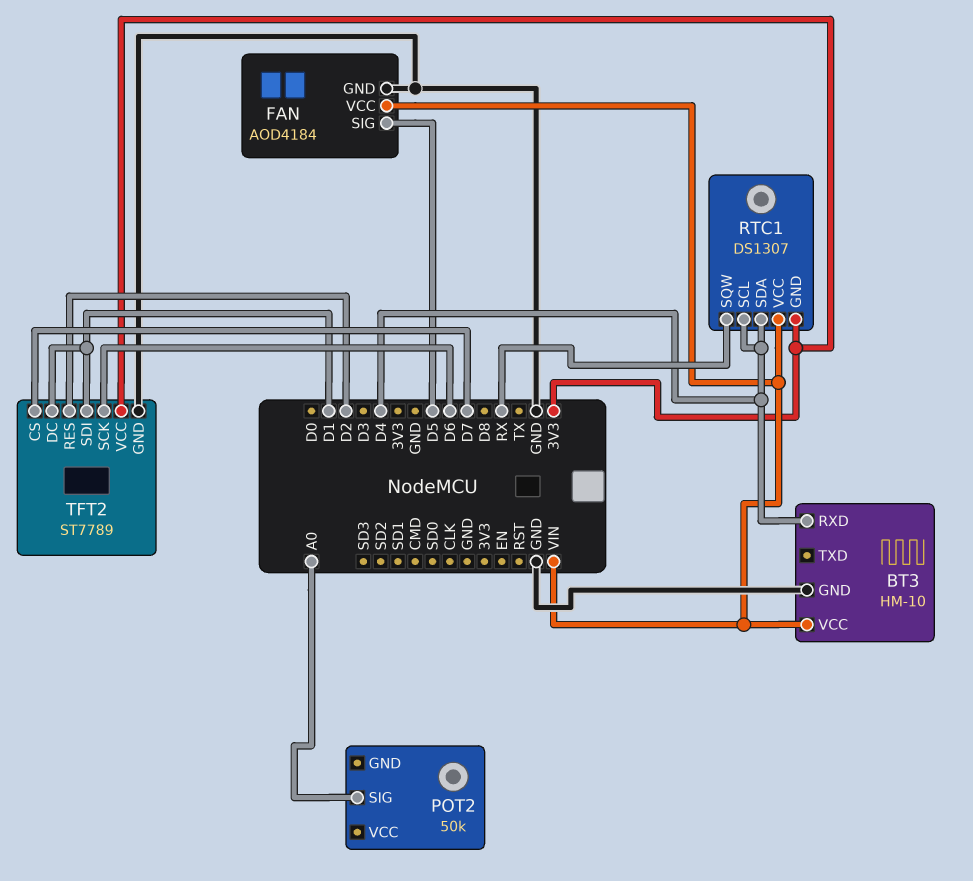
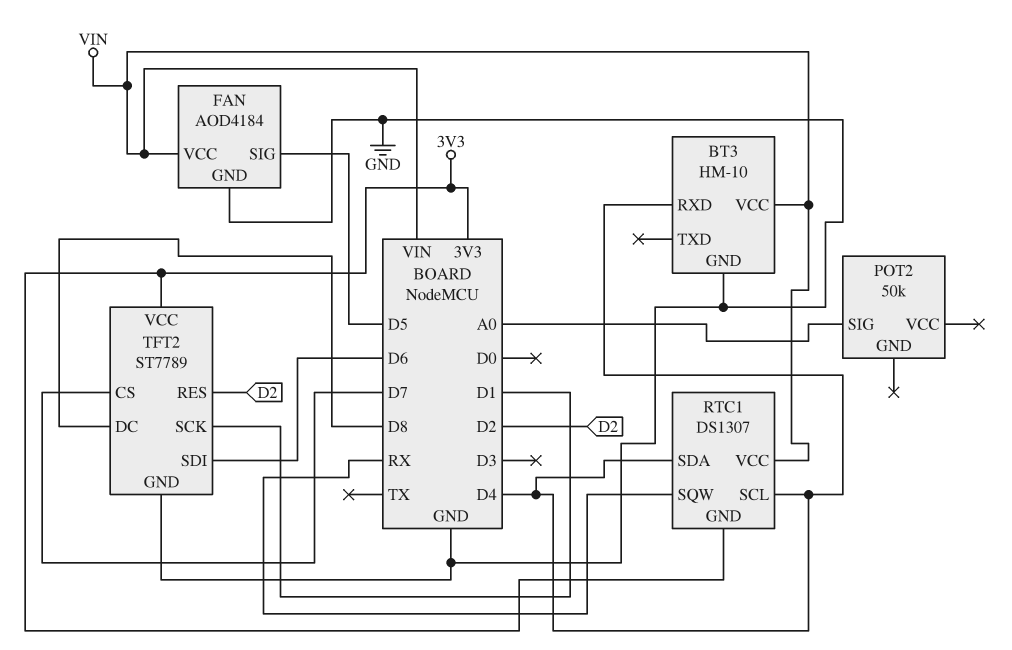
TFT2 pin DC: D1 -> D8
TFT2 pin SCK: D6 -> D1
TFT2 pin SDI: D1 -> D6

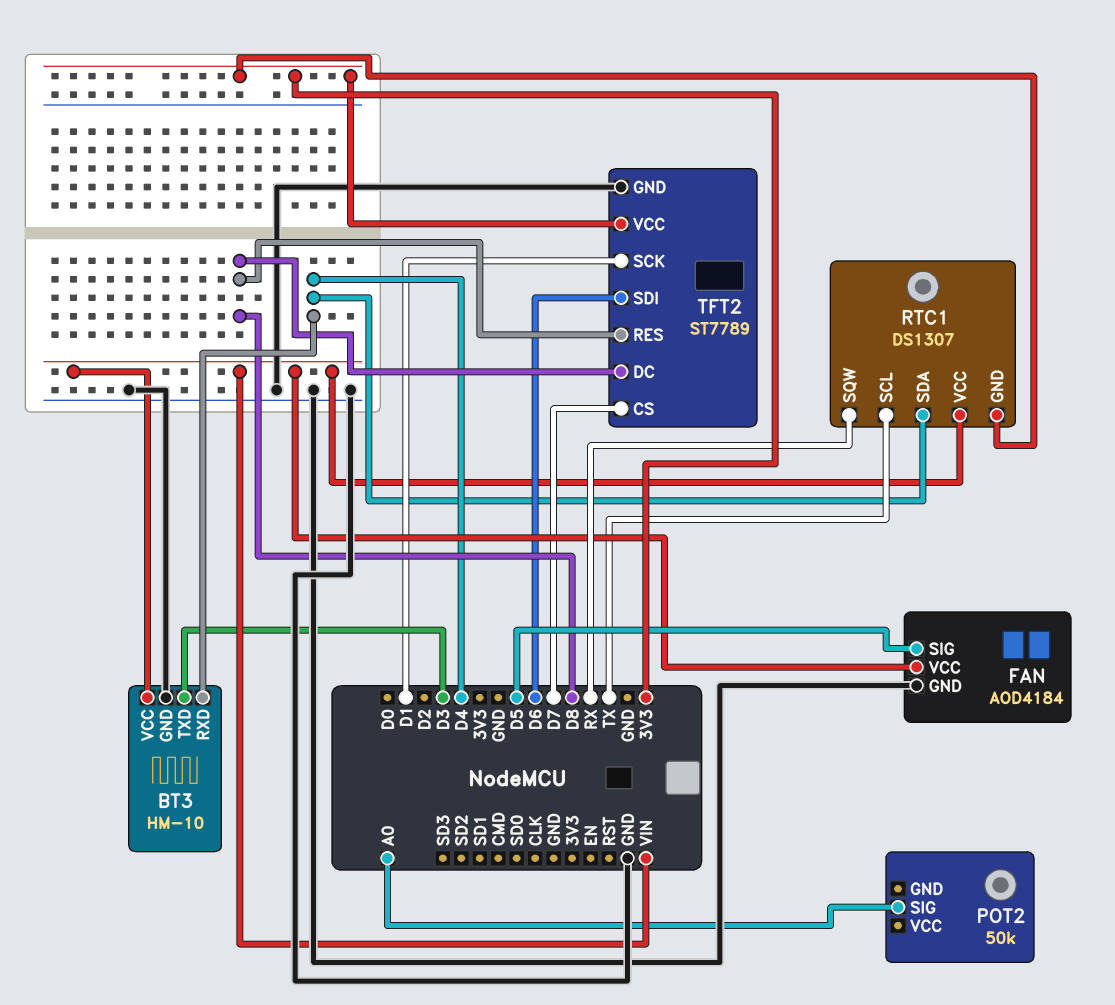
BT3 pin TXD: none -> D3
RTC1 pin SCL: D4 -> TX
TFT2 pin RES: D2 -> D8

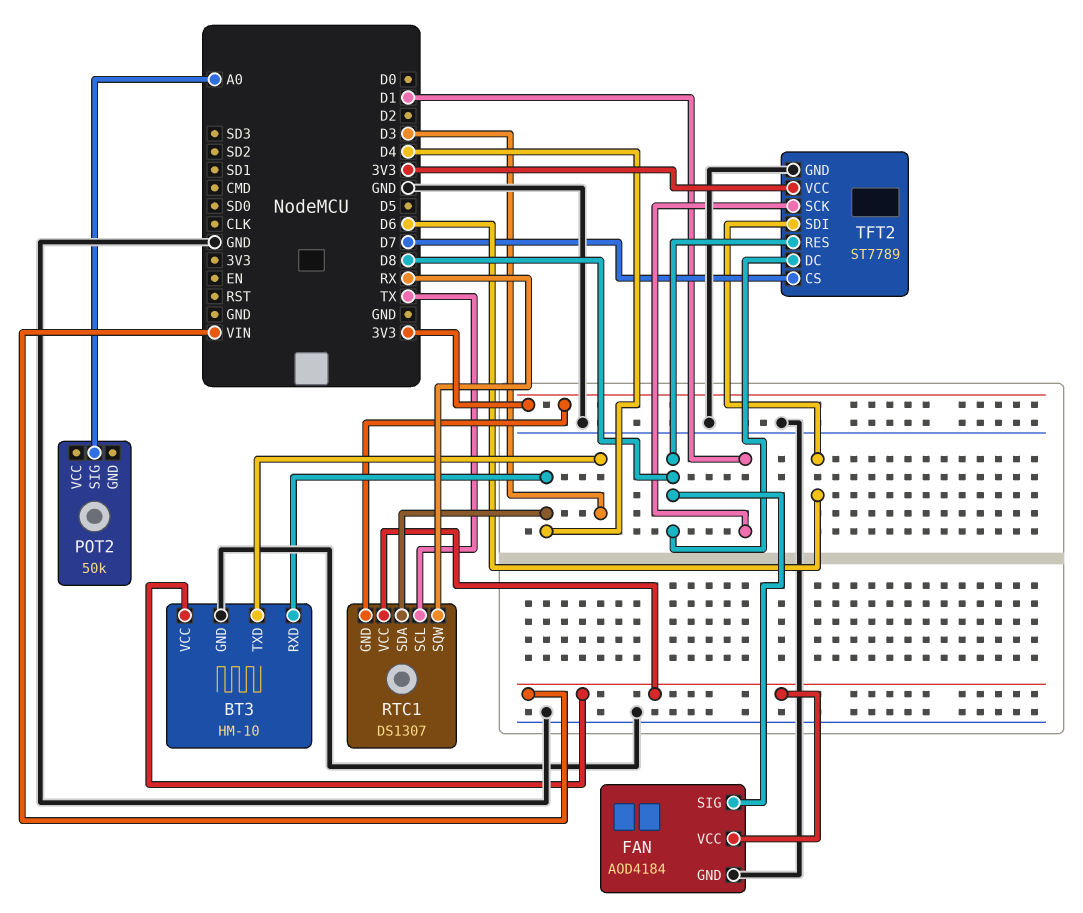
FAN pin SIG: D5 -> D8

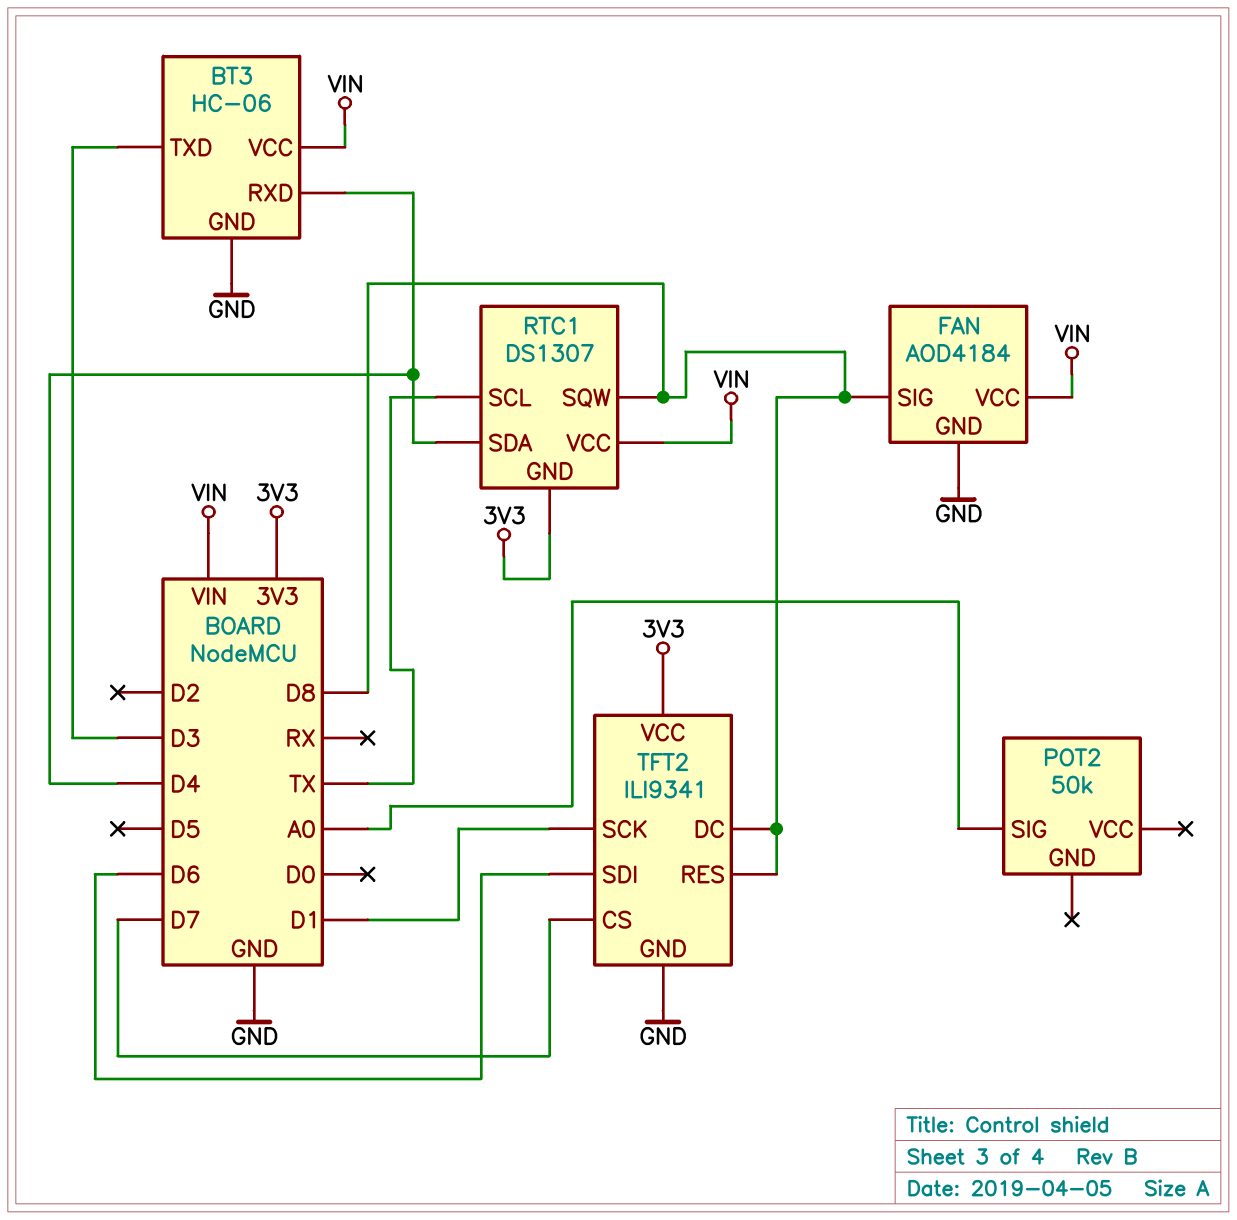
BT3: HM-10 -> HC-06
RTC1 pin SQW: RX -> D8
TFT2: ST7789 -> ILI9341

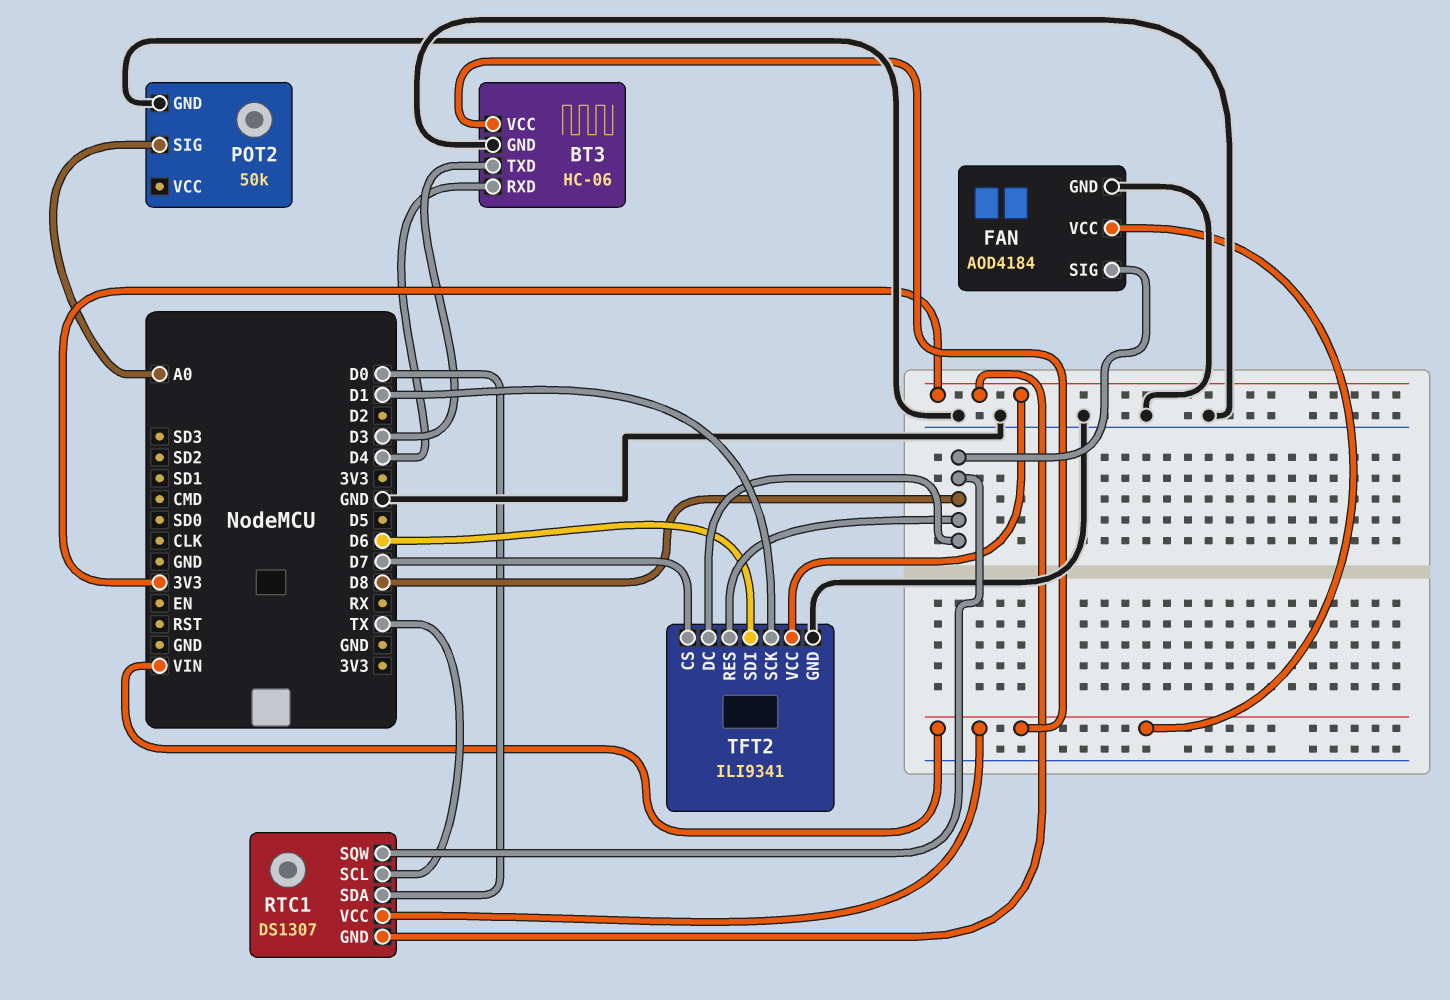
POT2 pin GND: none -> GND
RTC1 pin SDA: D4 -> D0

